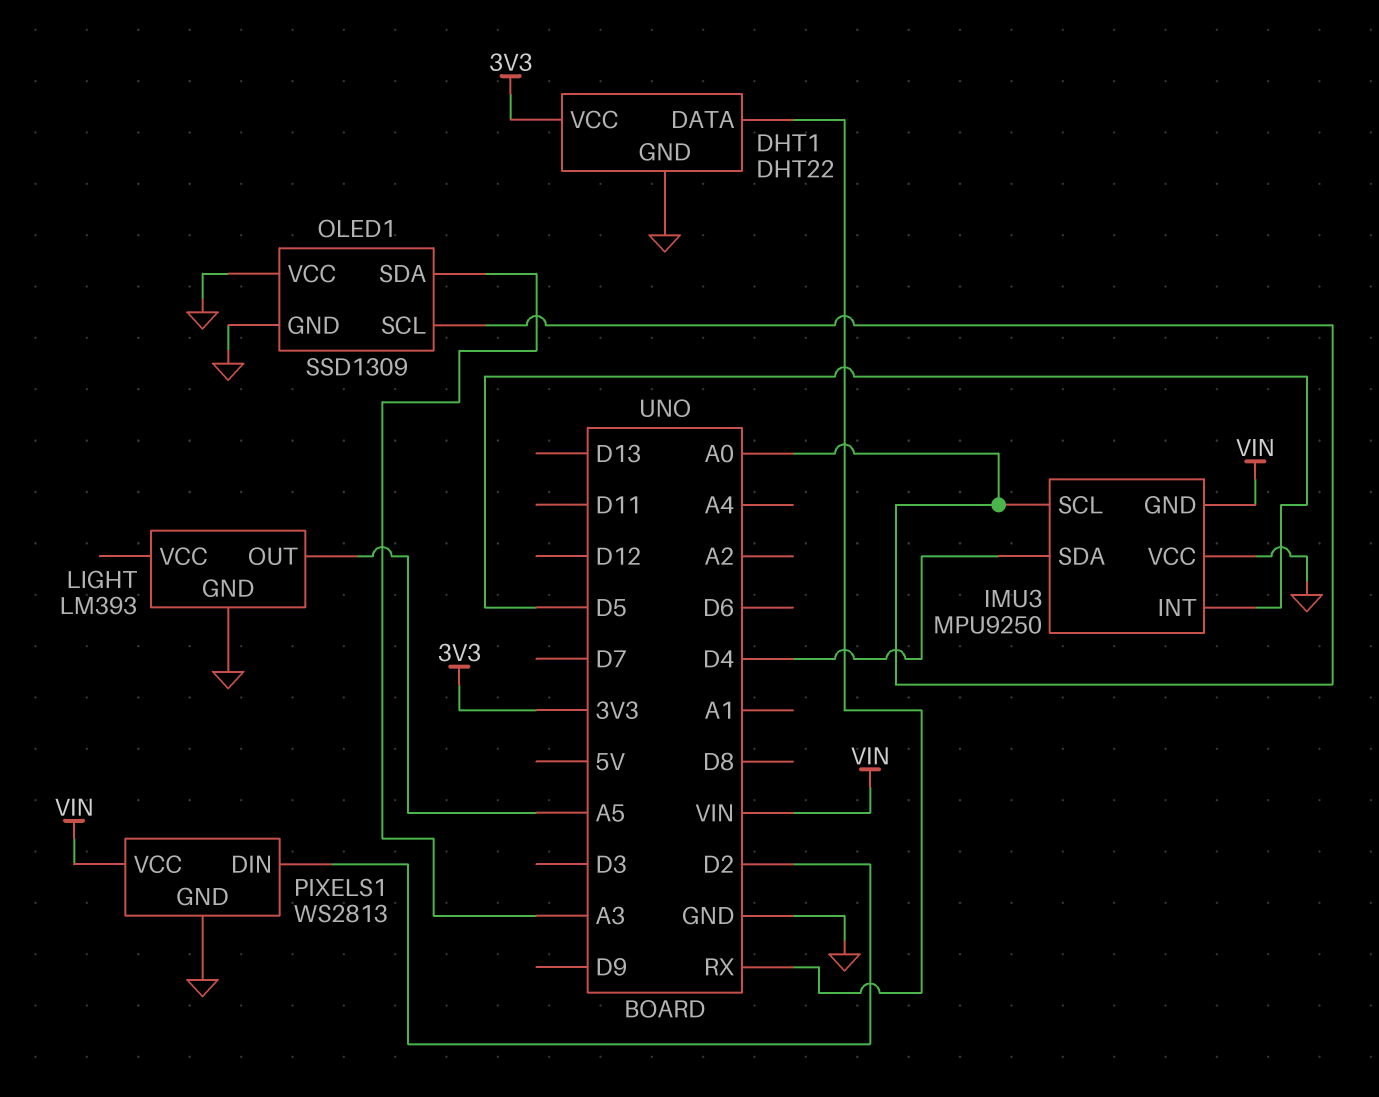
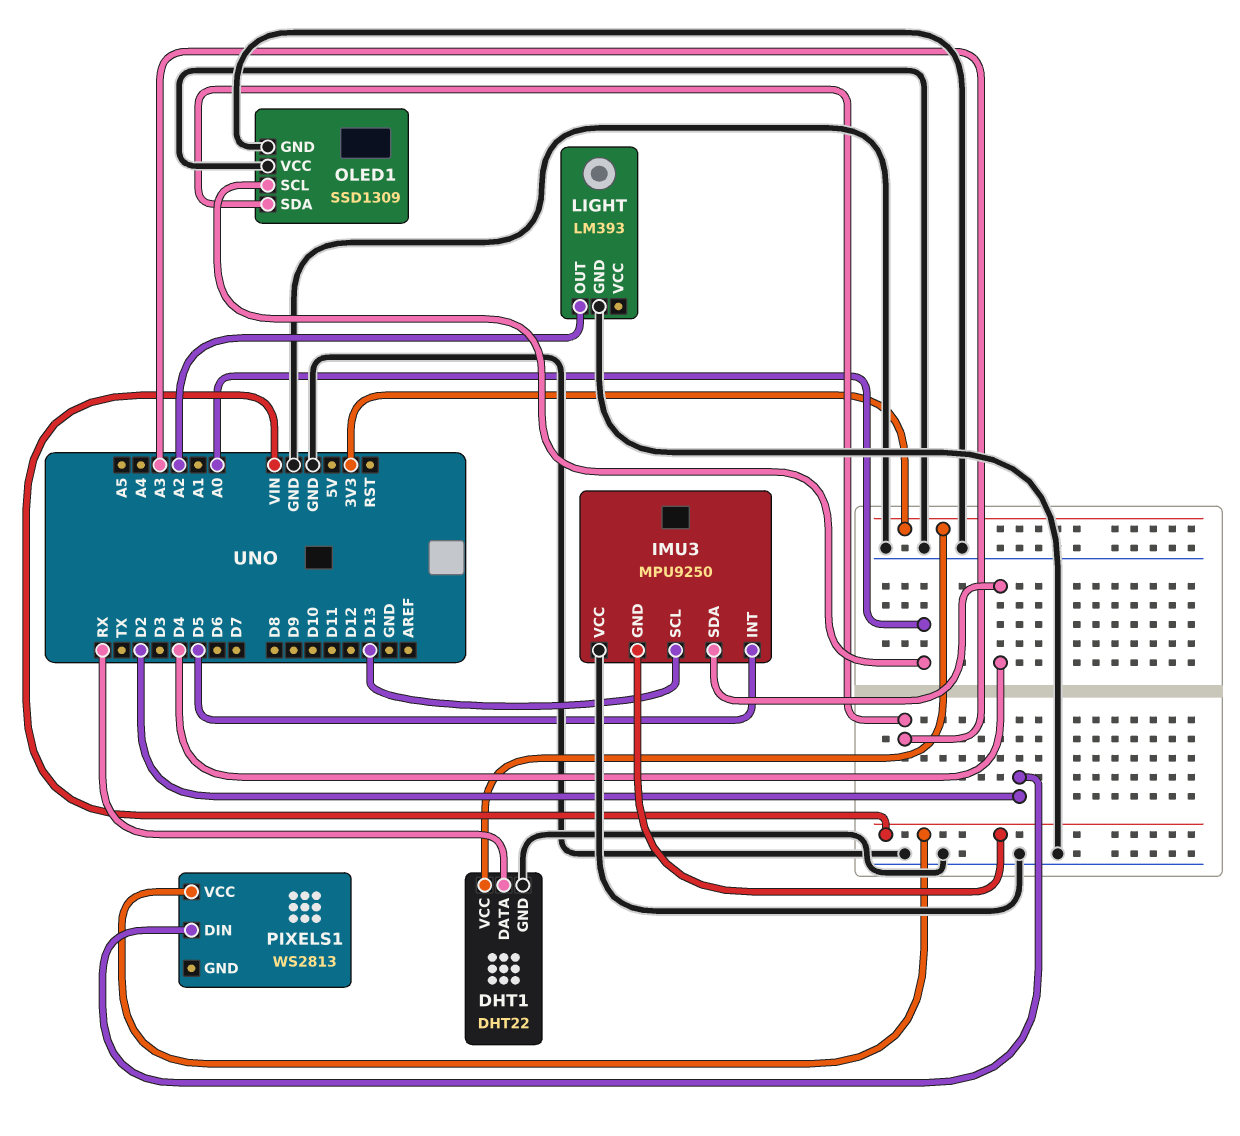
IMU3 pin SCL: A0 -> D13
LIGHT pin OUT: A5 -> A2
PIXELS1 pin GND: GND -> none

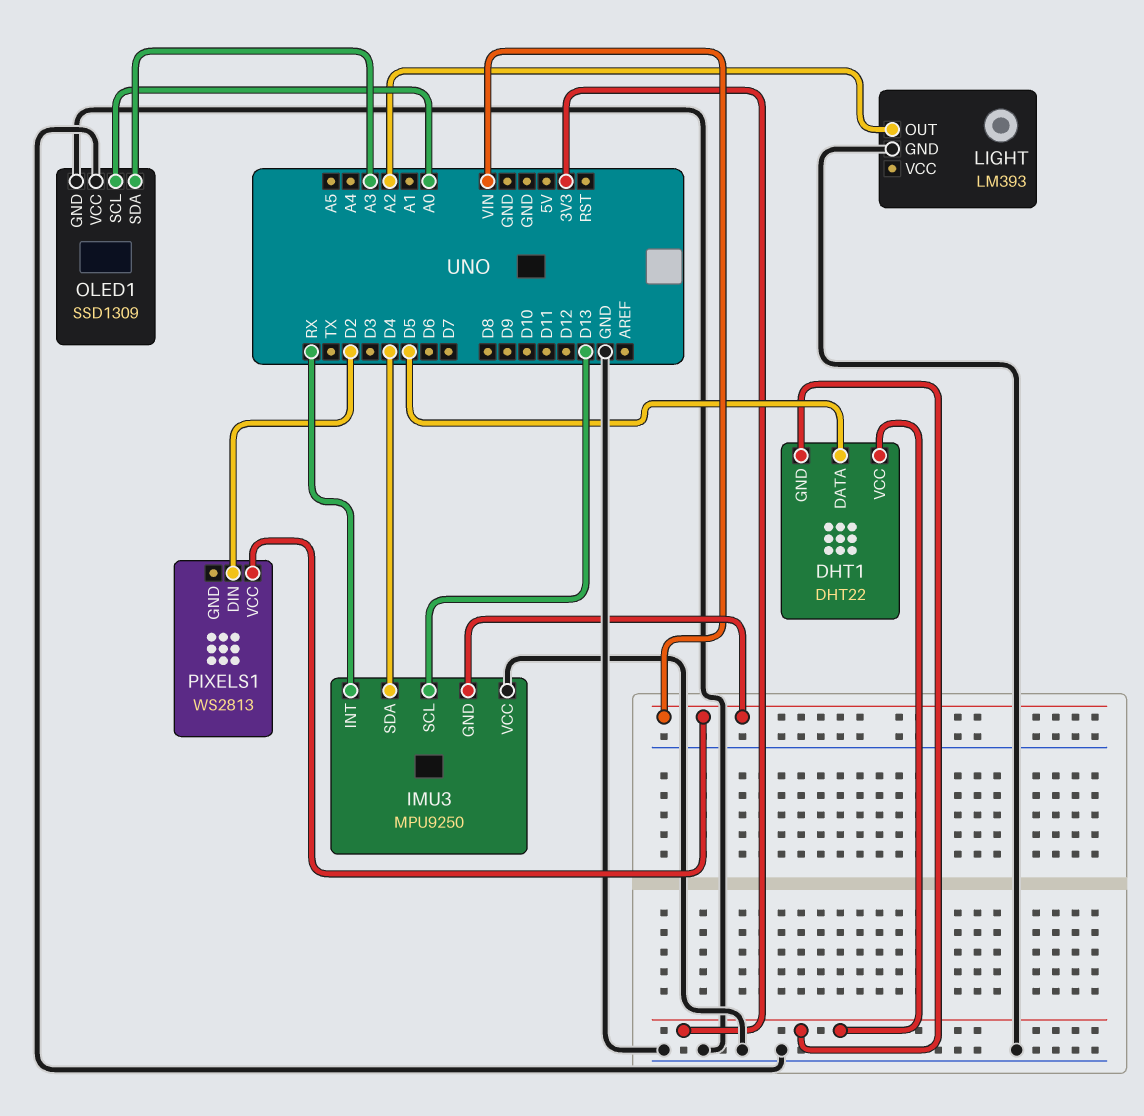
DHT1 pin DATA: RX -> D5
DHT1 pin GND: GND -> 3V3
IMU3 pin INT: D5 -> RX

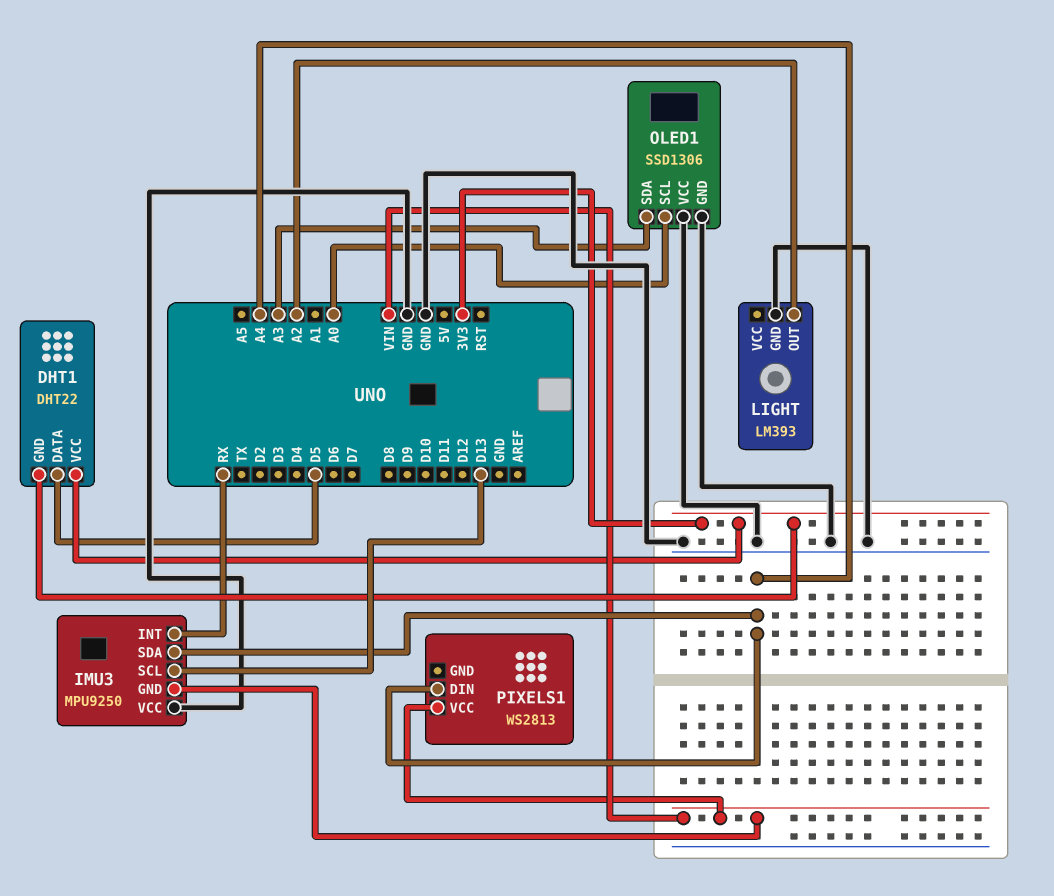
IMU3 pin SDA: D4 -> A4
OLED1: SSD1309 -> SSD1306
PIXELS1 pin DIN: D2 -> A4

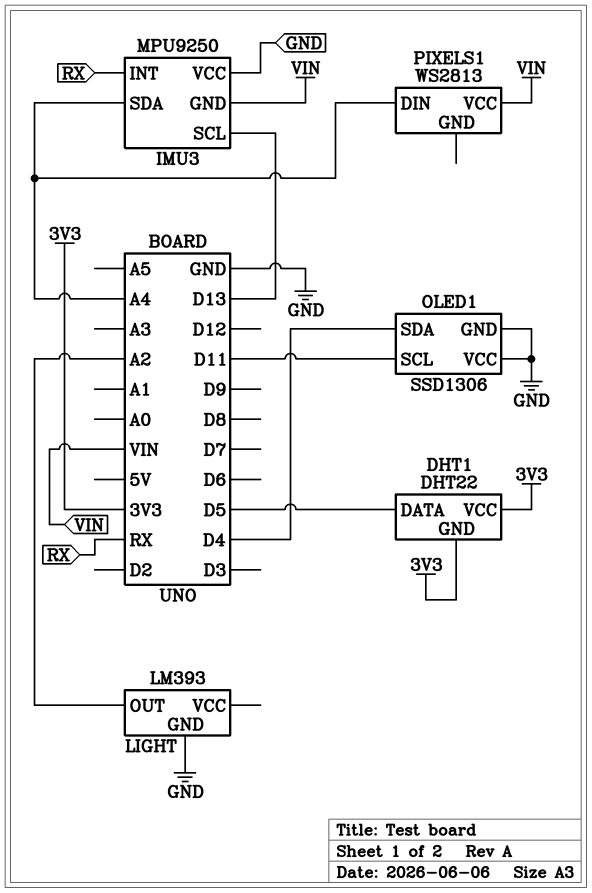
OLED1 pin SCL: A0 -> D11
OLED1 pin SDA: A3 -> D4

